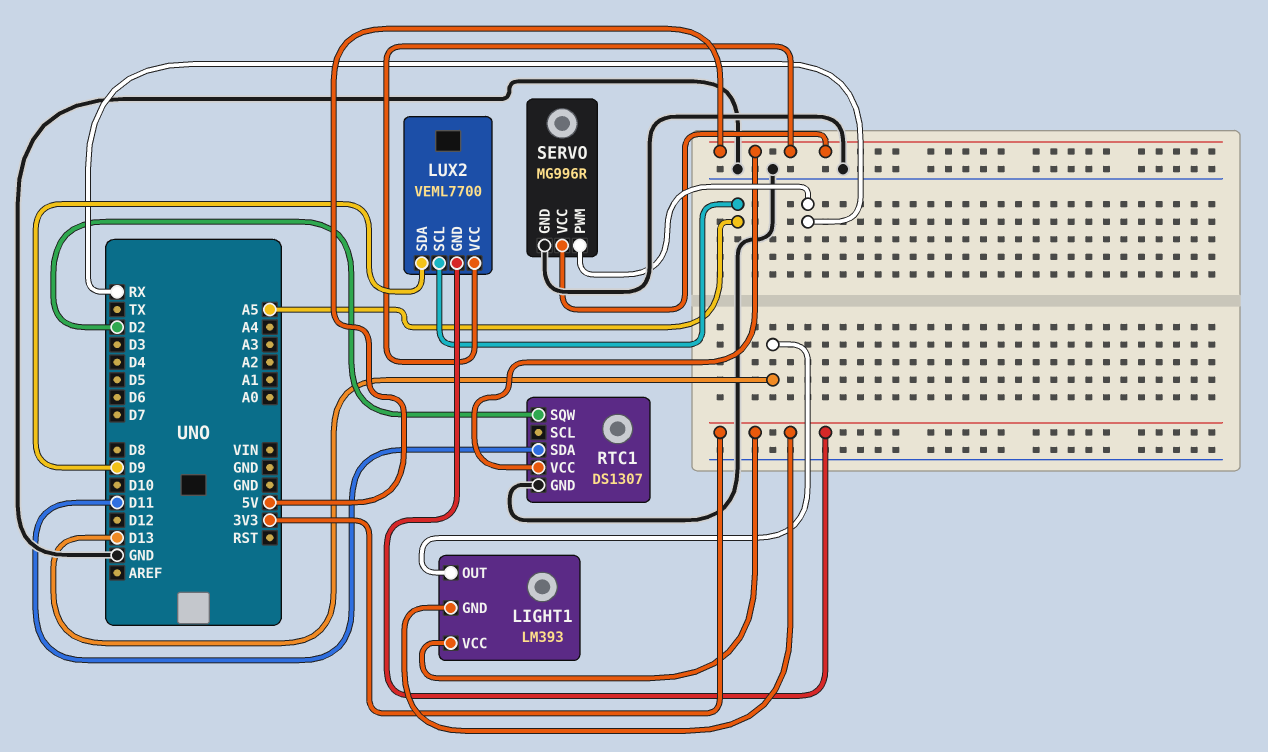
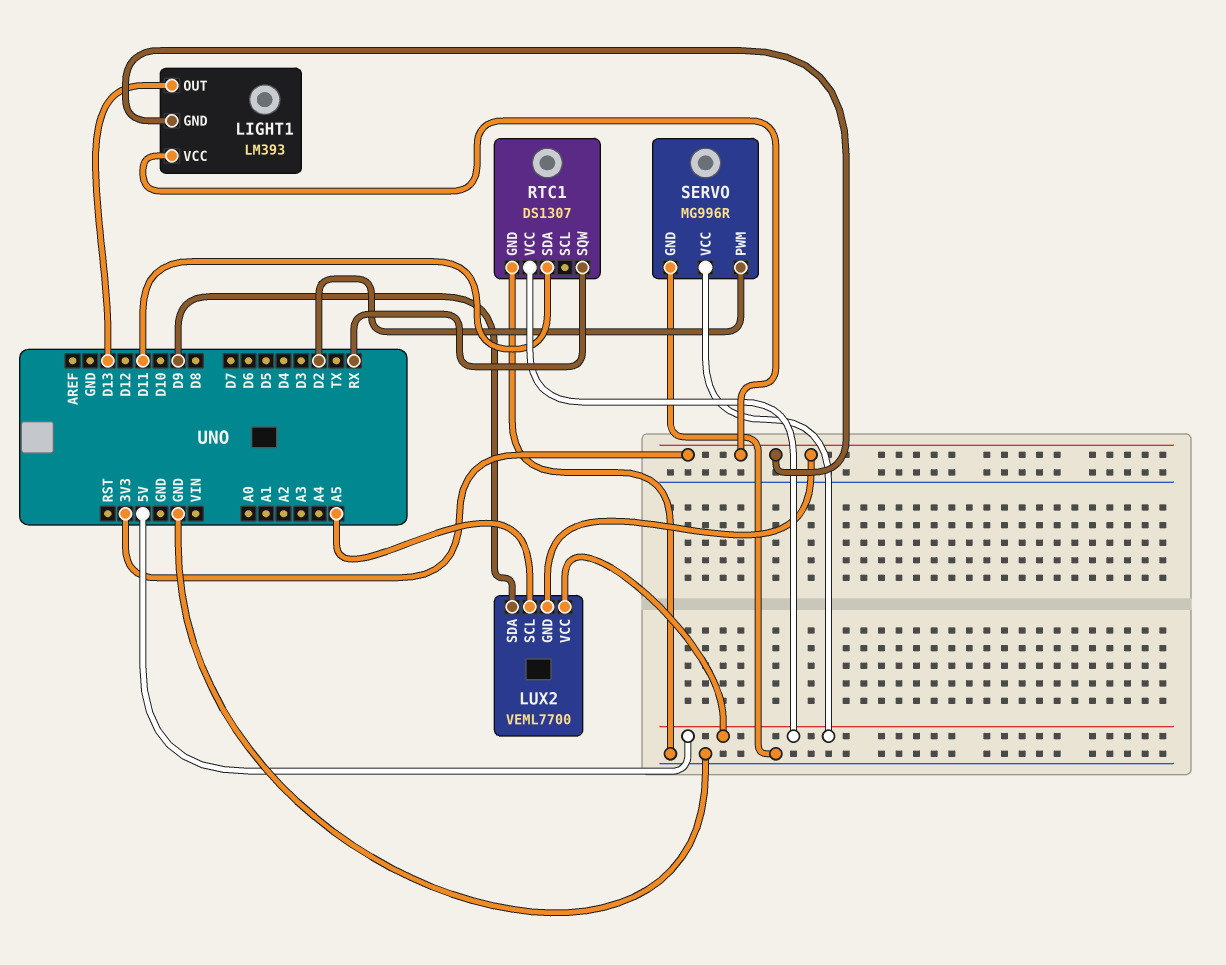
RTC1 pin SQW: D2 -> RX
SERVO pin PWM: RX -> D2

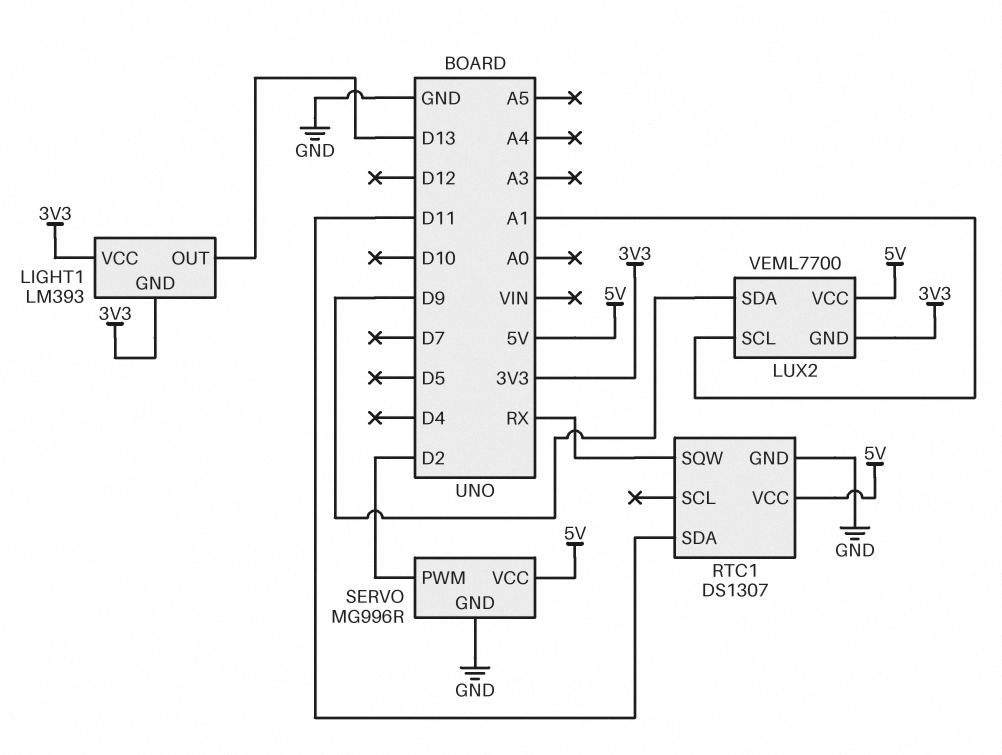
LUX2 pin SCL: A5 -> A1

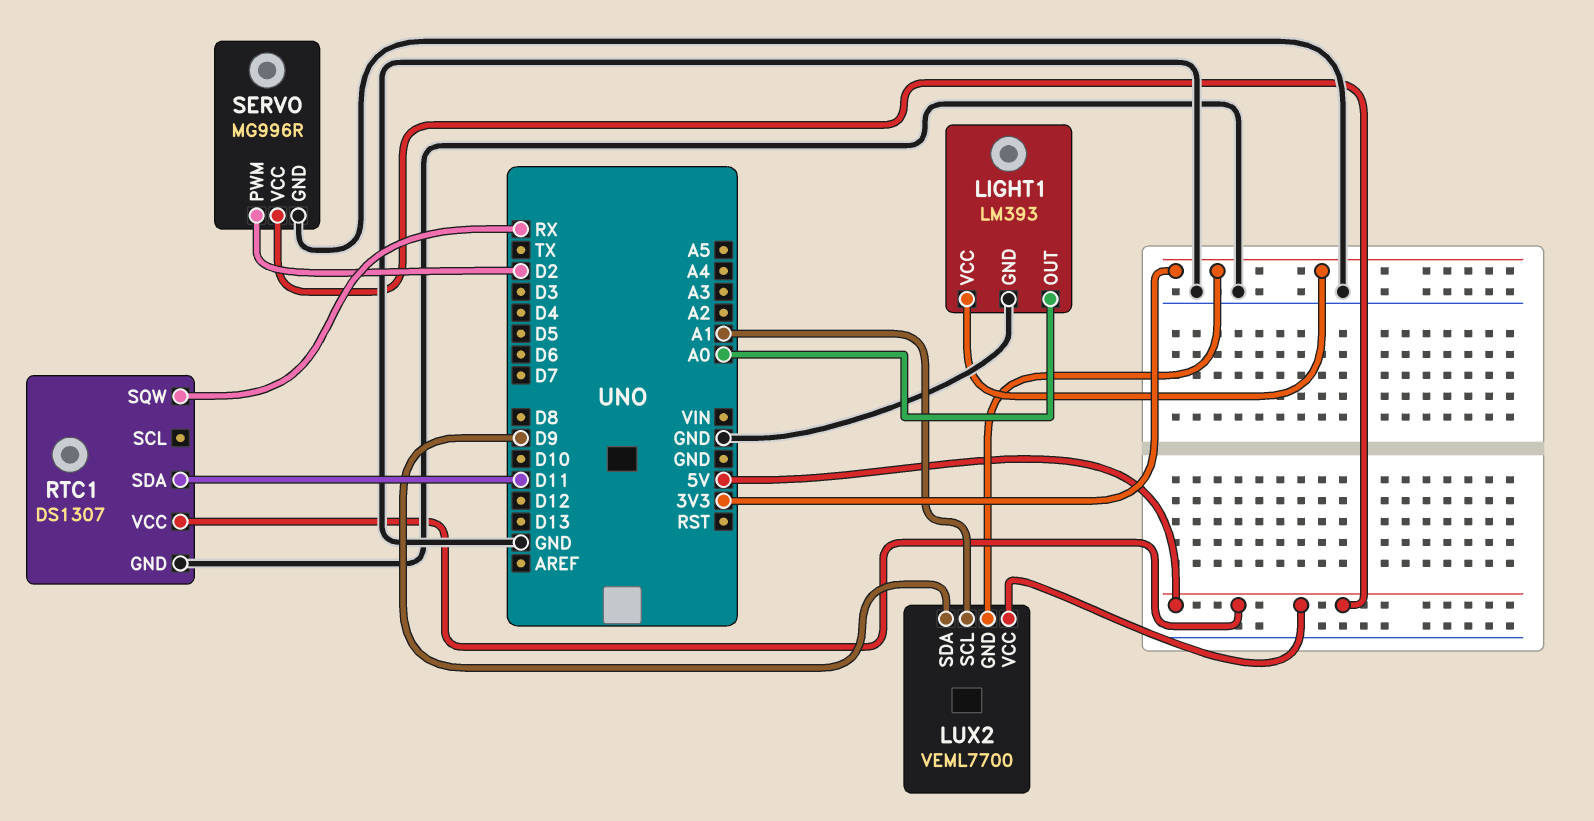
LIGHT1 pin GND: 3V3 -> GND
LIGHT1 pin OUT: D13 -> A0

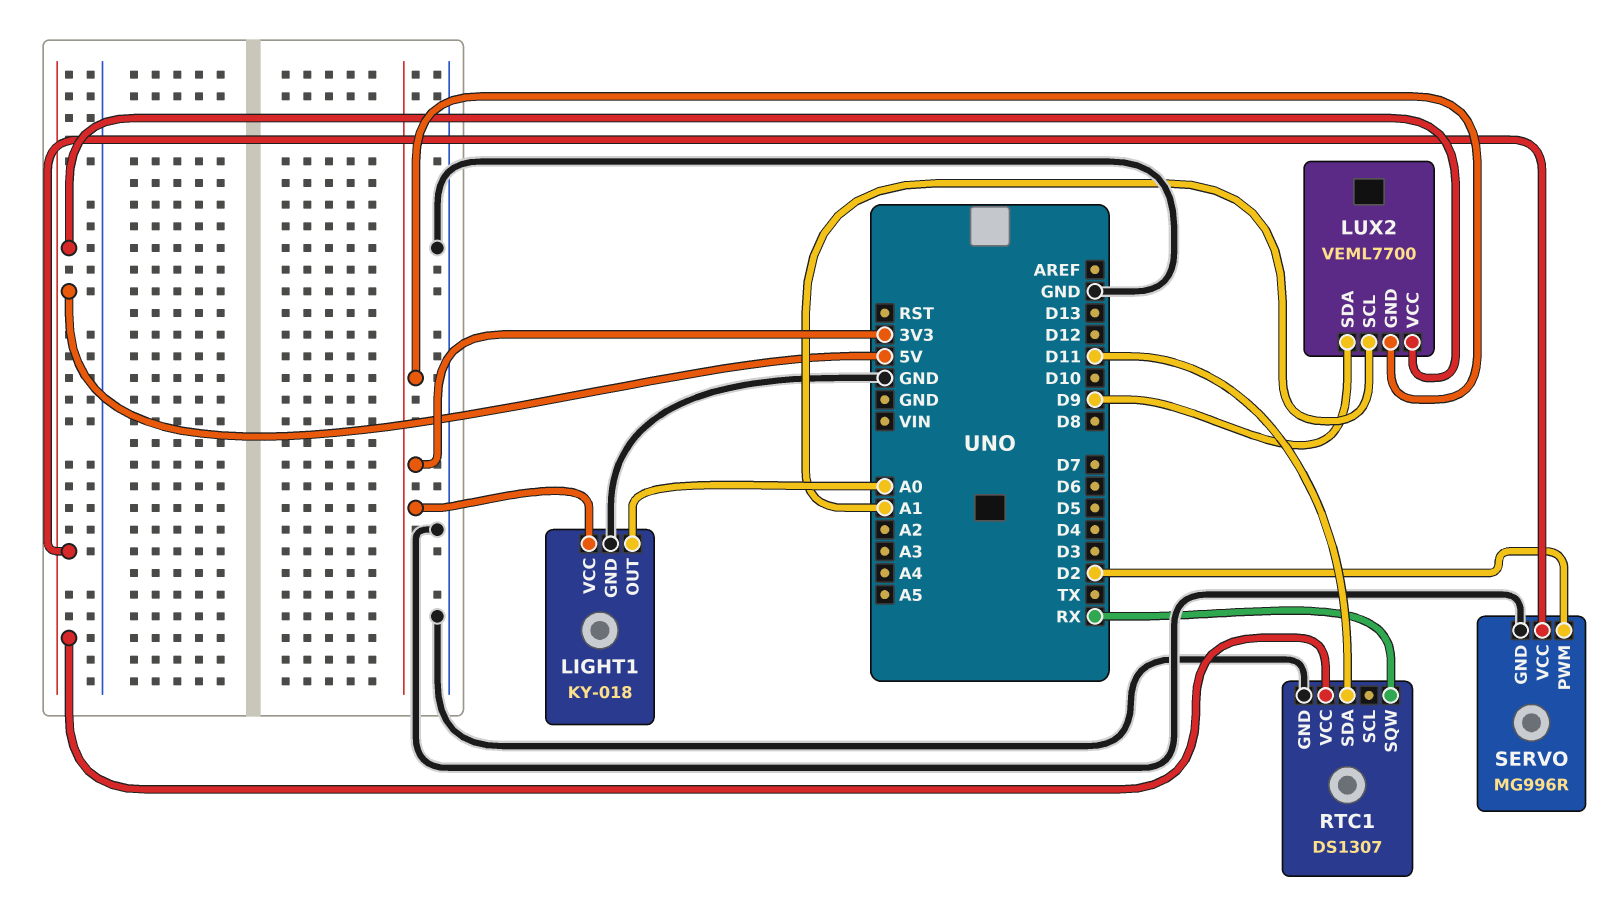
LIGHT1: LM393 -> KY-018

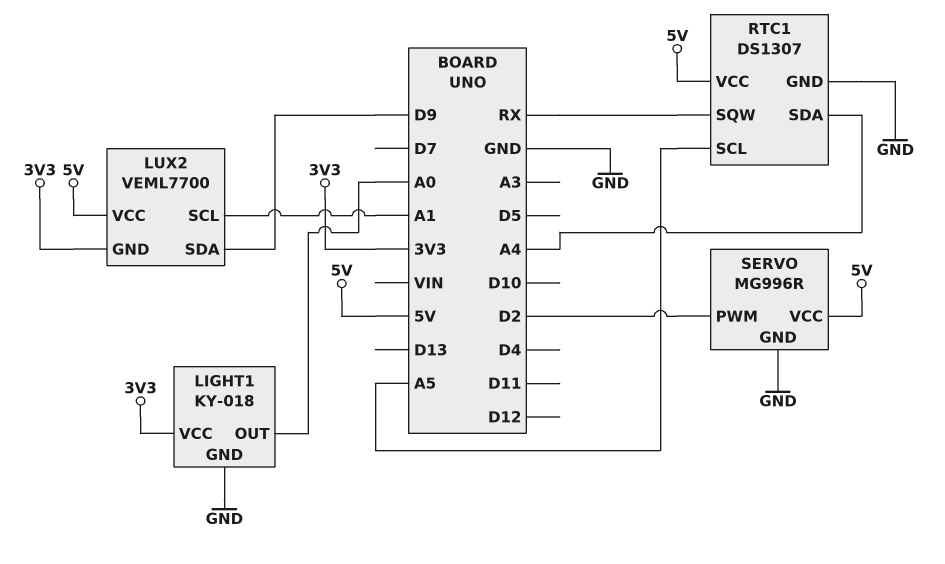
RTC1 pin SCL: none -> A5
RTC1 pin SDA: D11 -> A4

